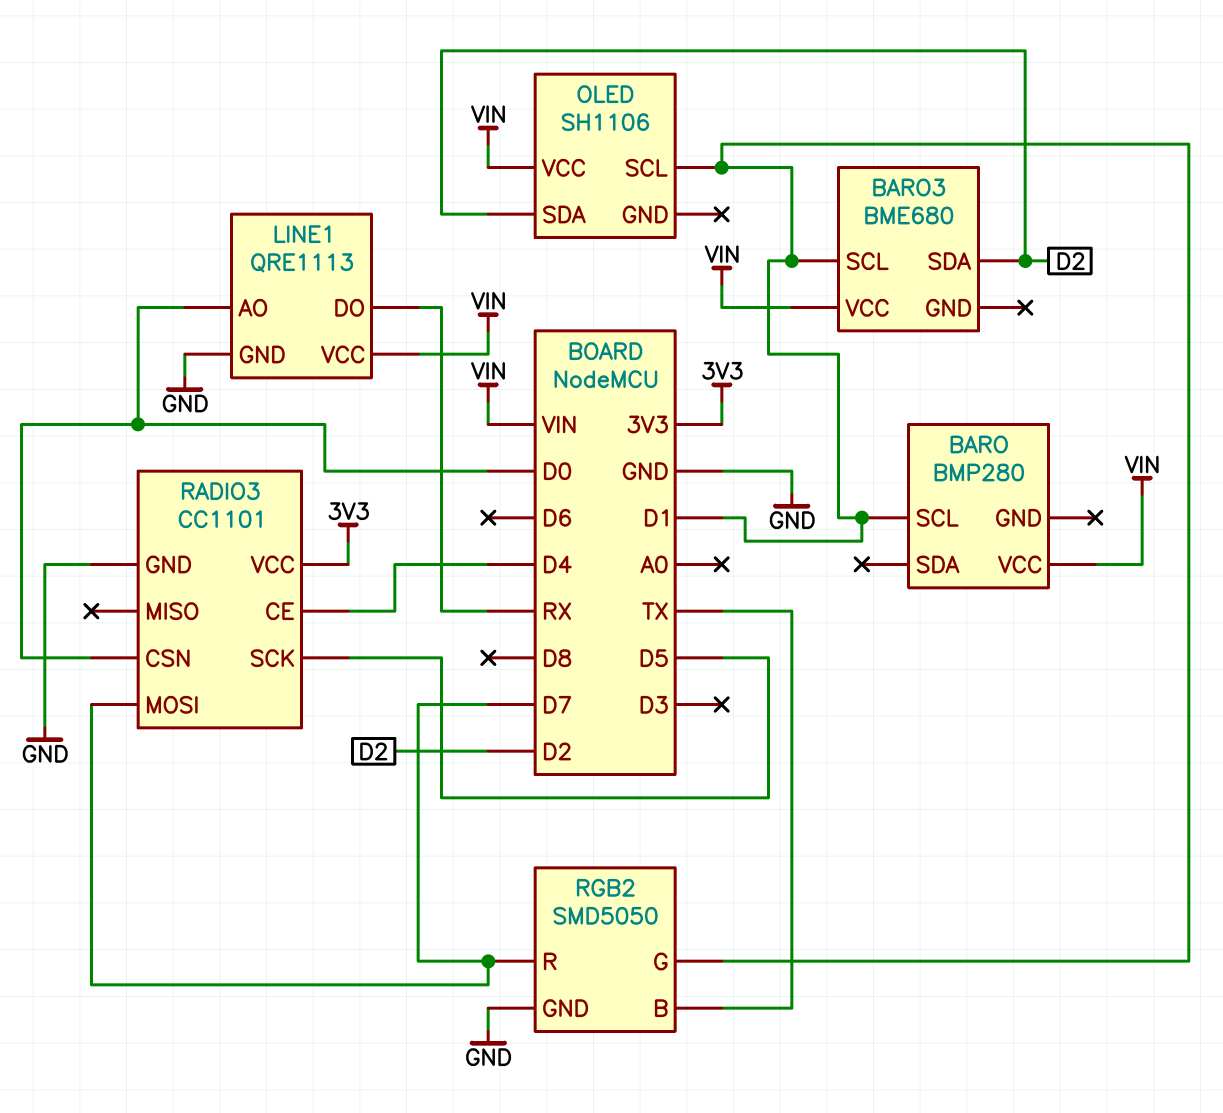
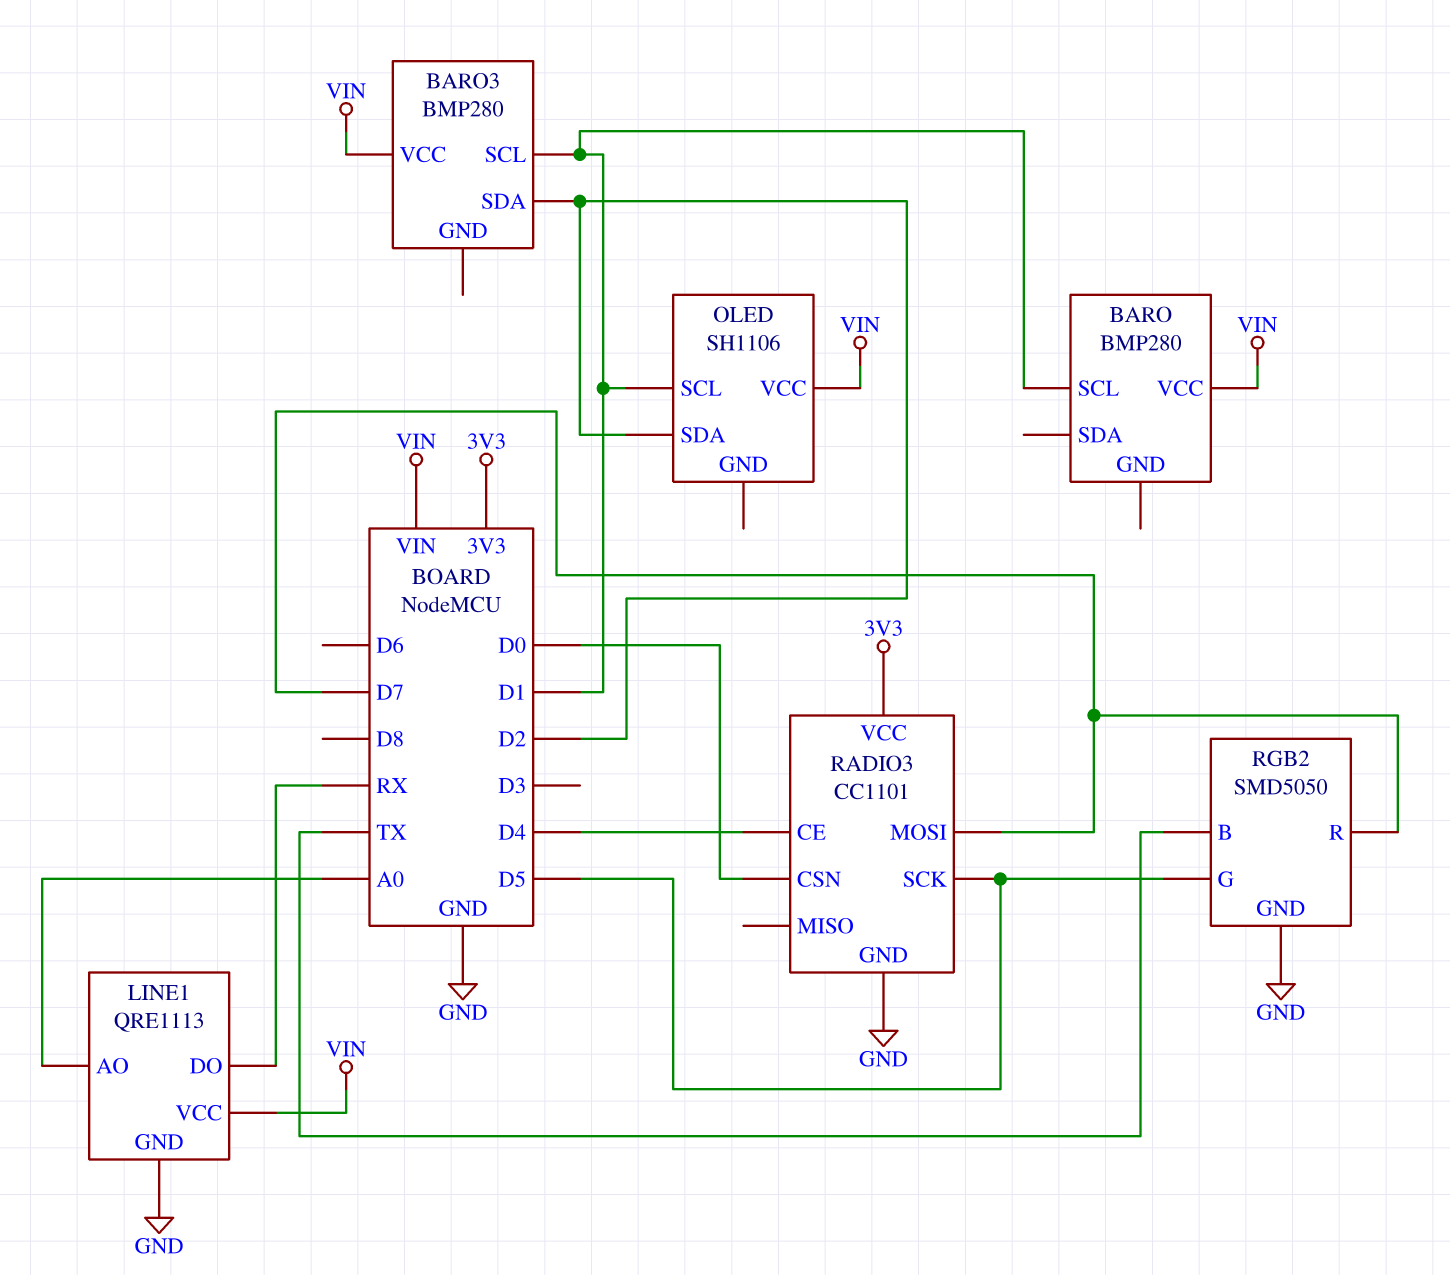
BARO3: BME680 -> BMP280
LINE1 pin AO: D0 -> A0
RGB2 pin G: D1 -> D5

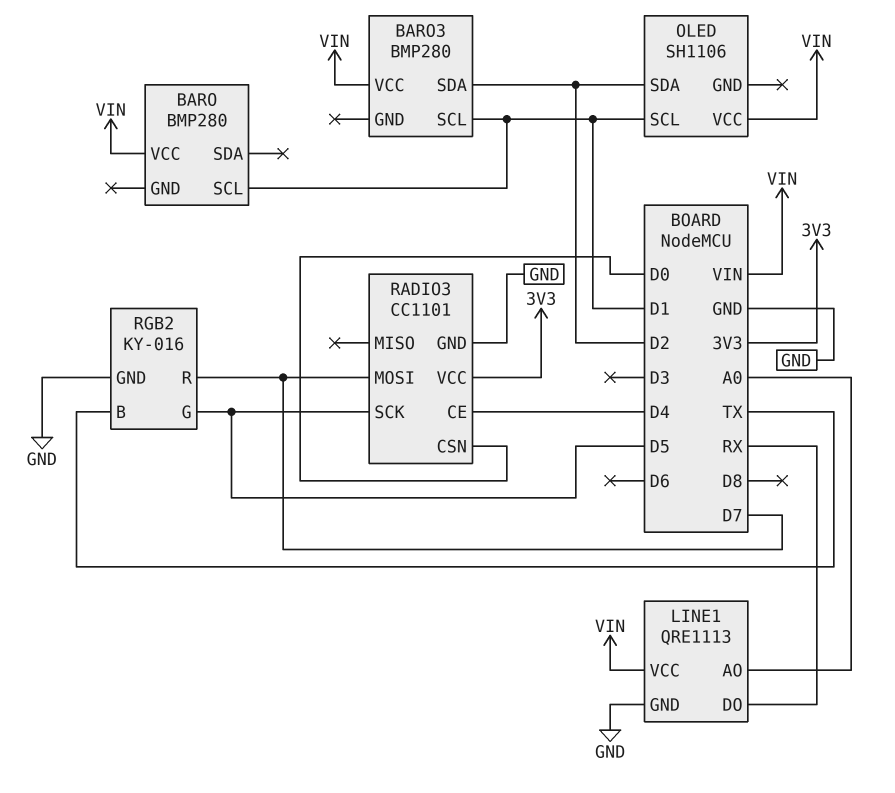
RGB2: SMD5050 -> KY-016

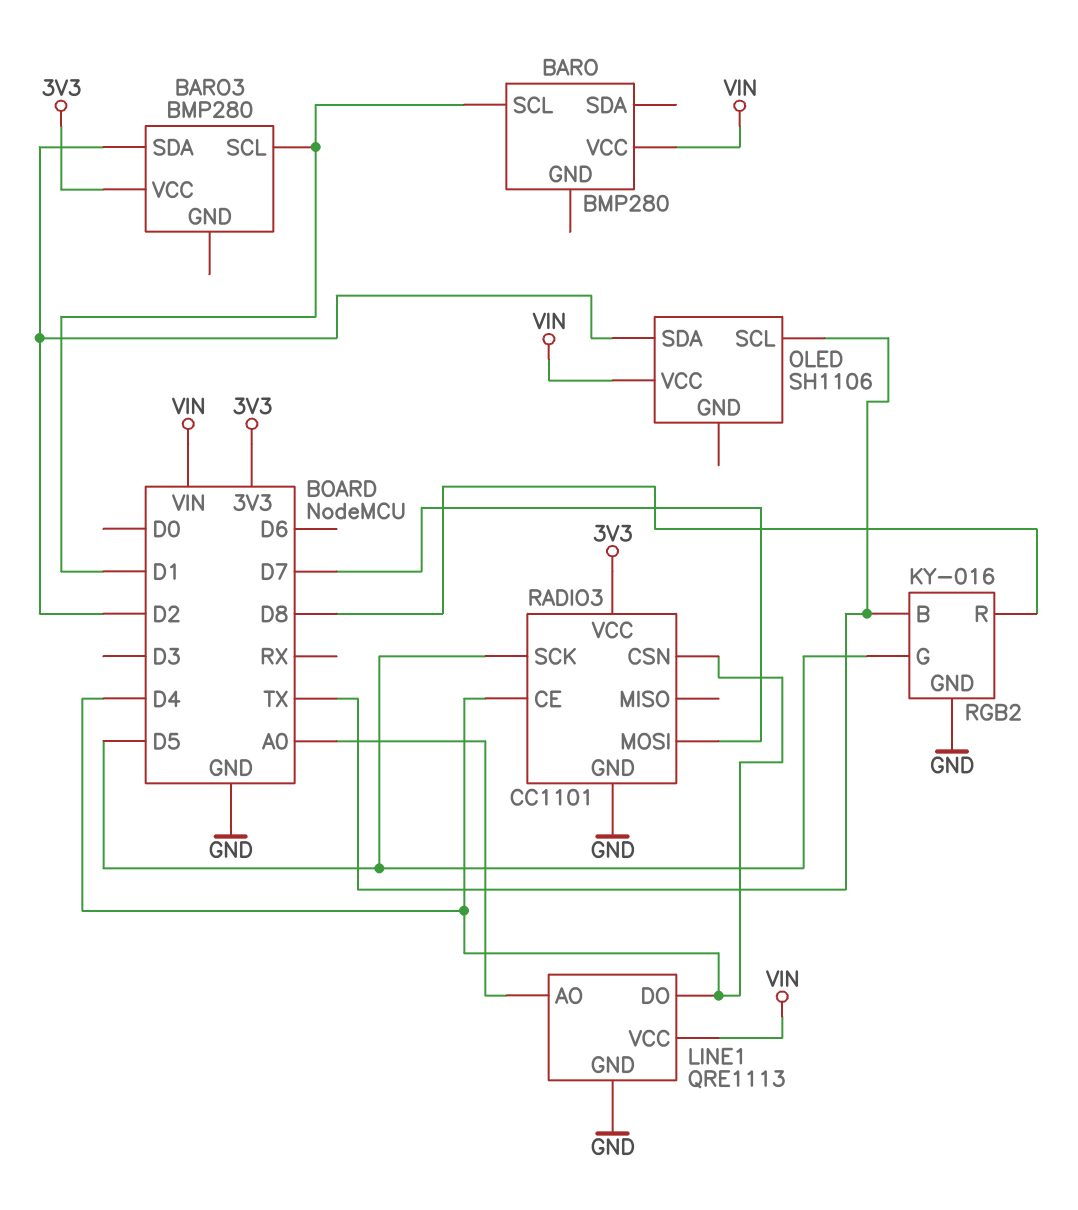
BARO3 pin VCC: VIN -> 3V3
LINE1 pin DO: RX -> D4
OLED pin SCL: D1 -> TX
RADIO3 pin CSN: D0 -> D4
RGB2 pin R: D7 -> D8

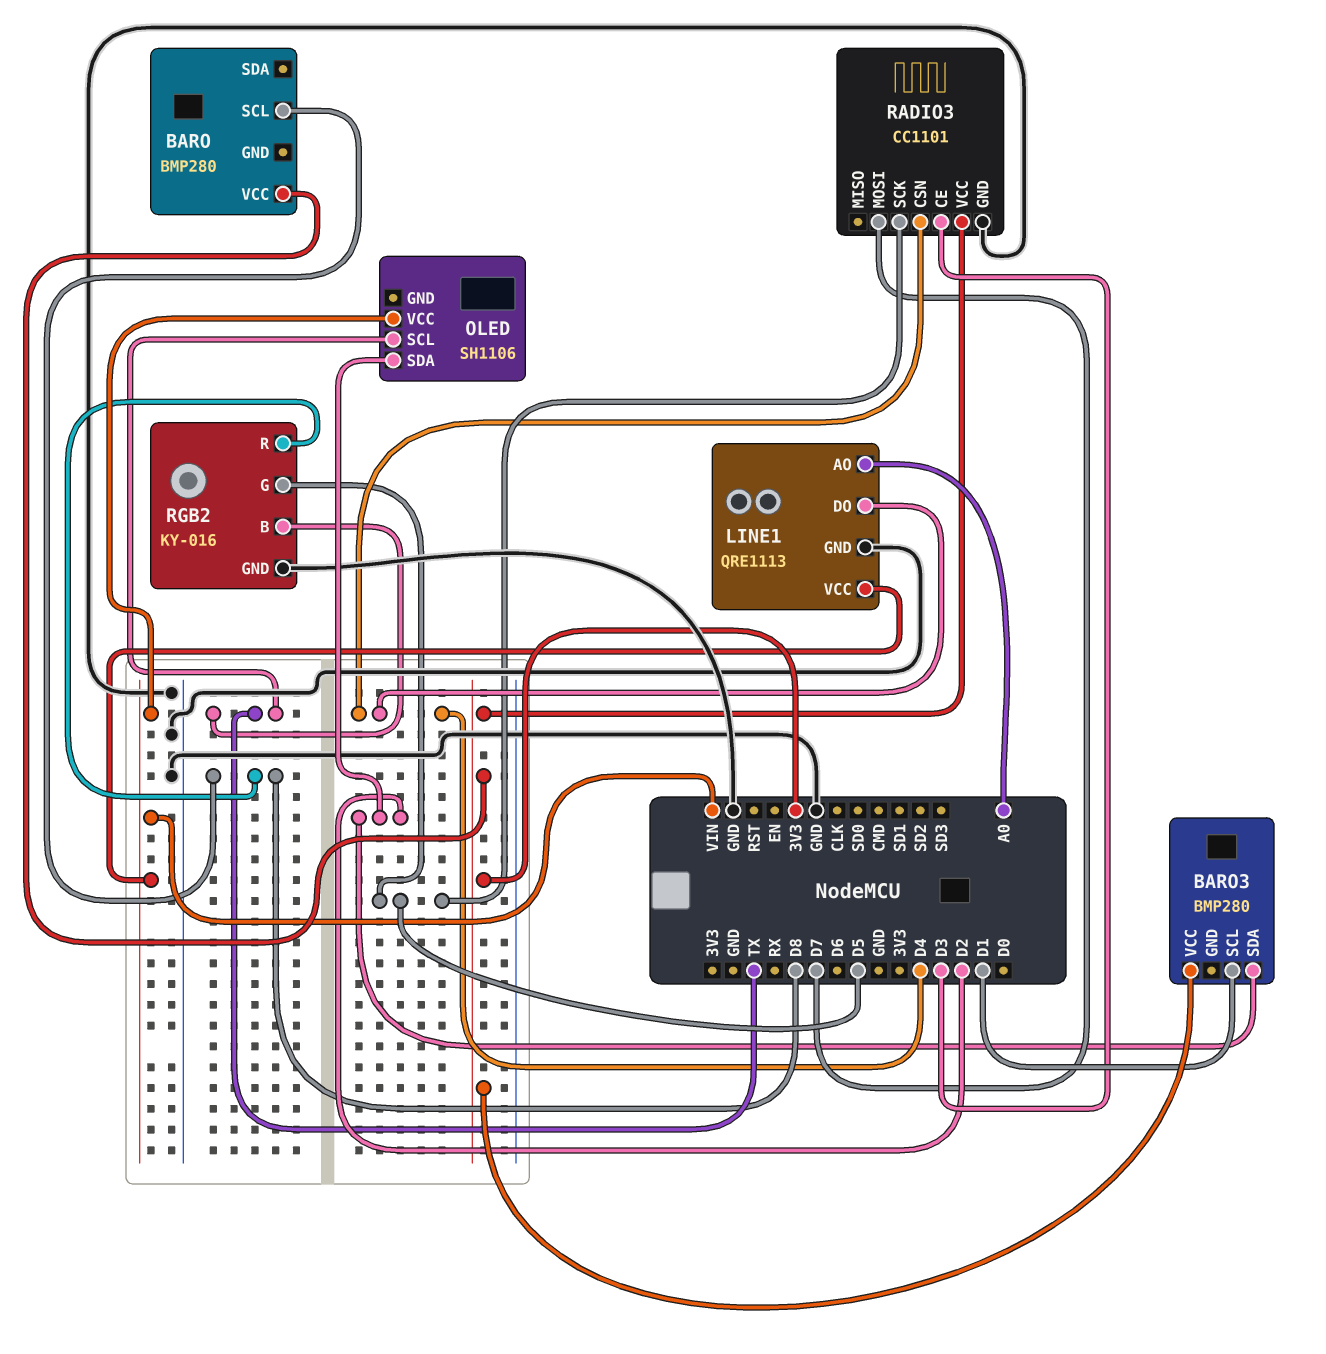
BARO pin SCL: D1 -> D8
BARO pin VCC: VIN -> 3V3
RADIO3 pin CE: D4 -> D3

